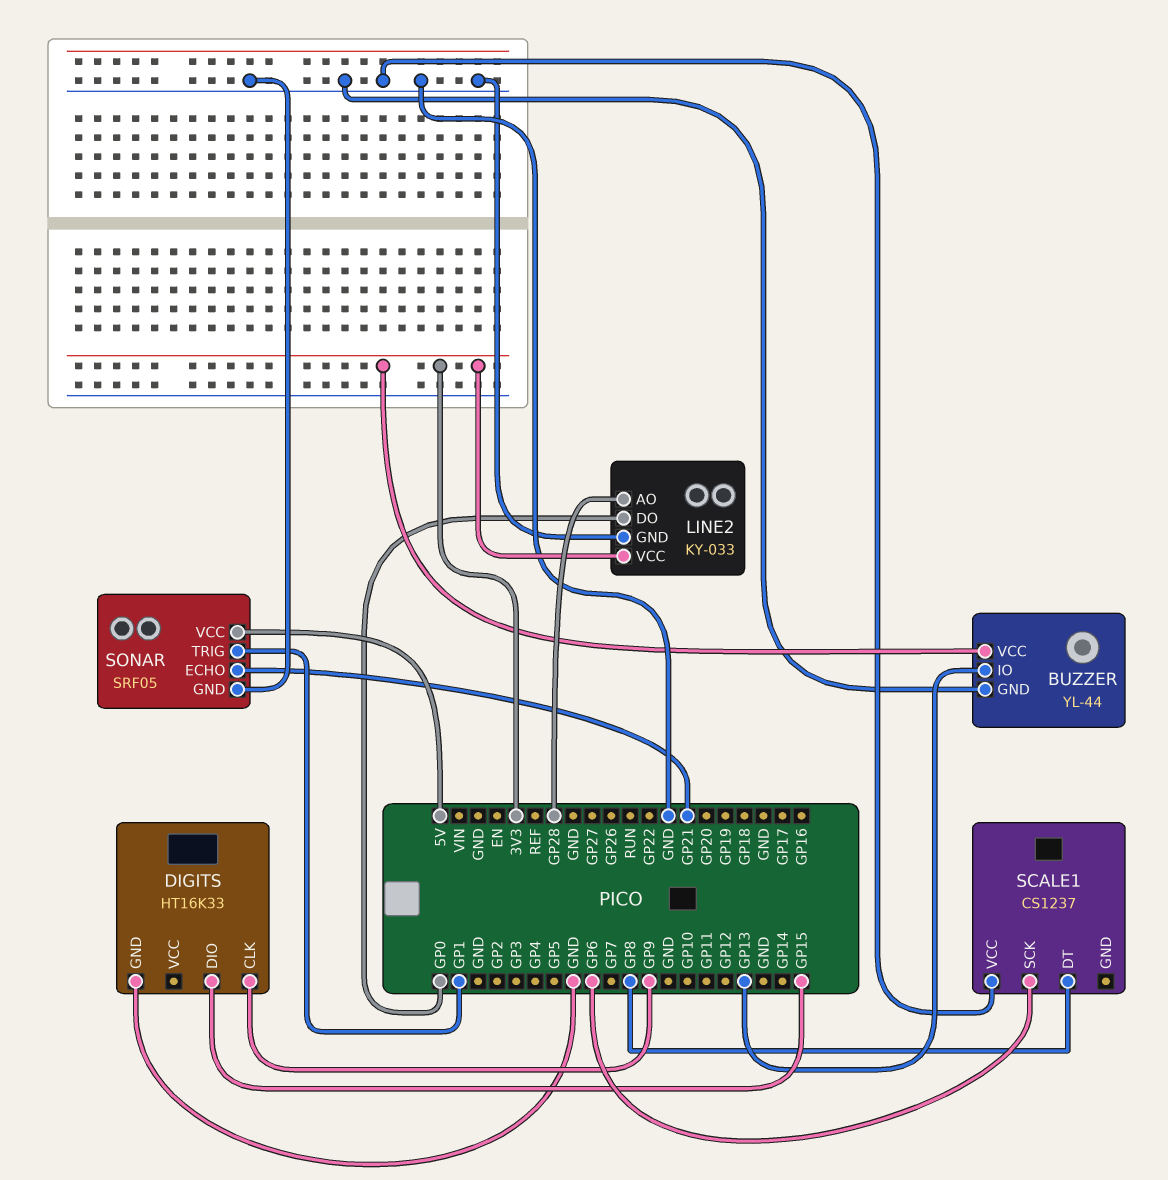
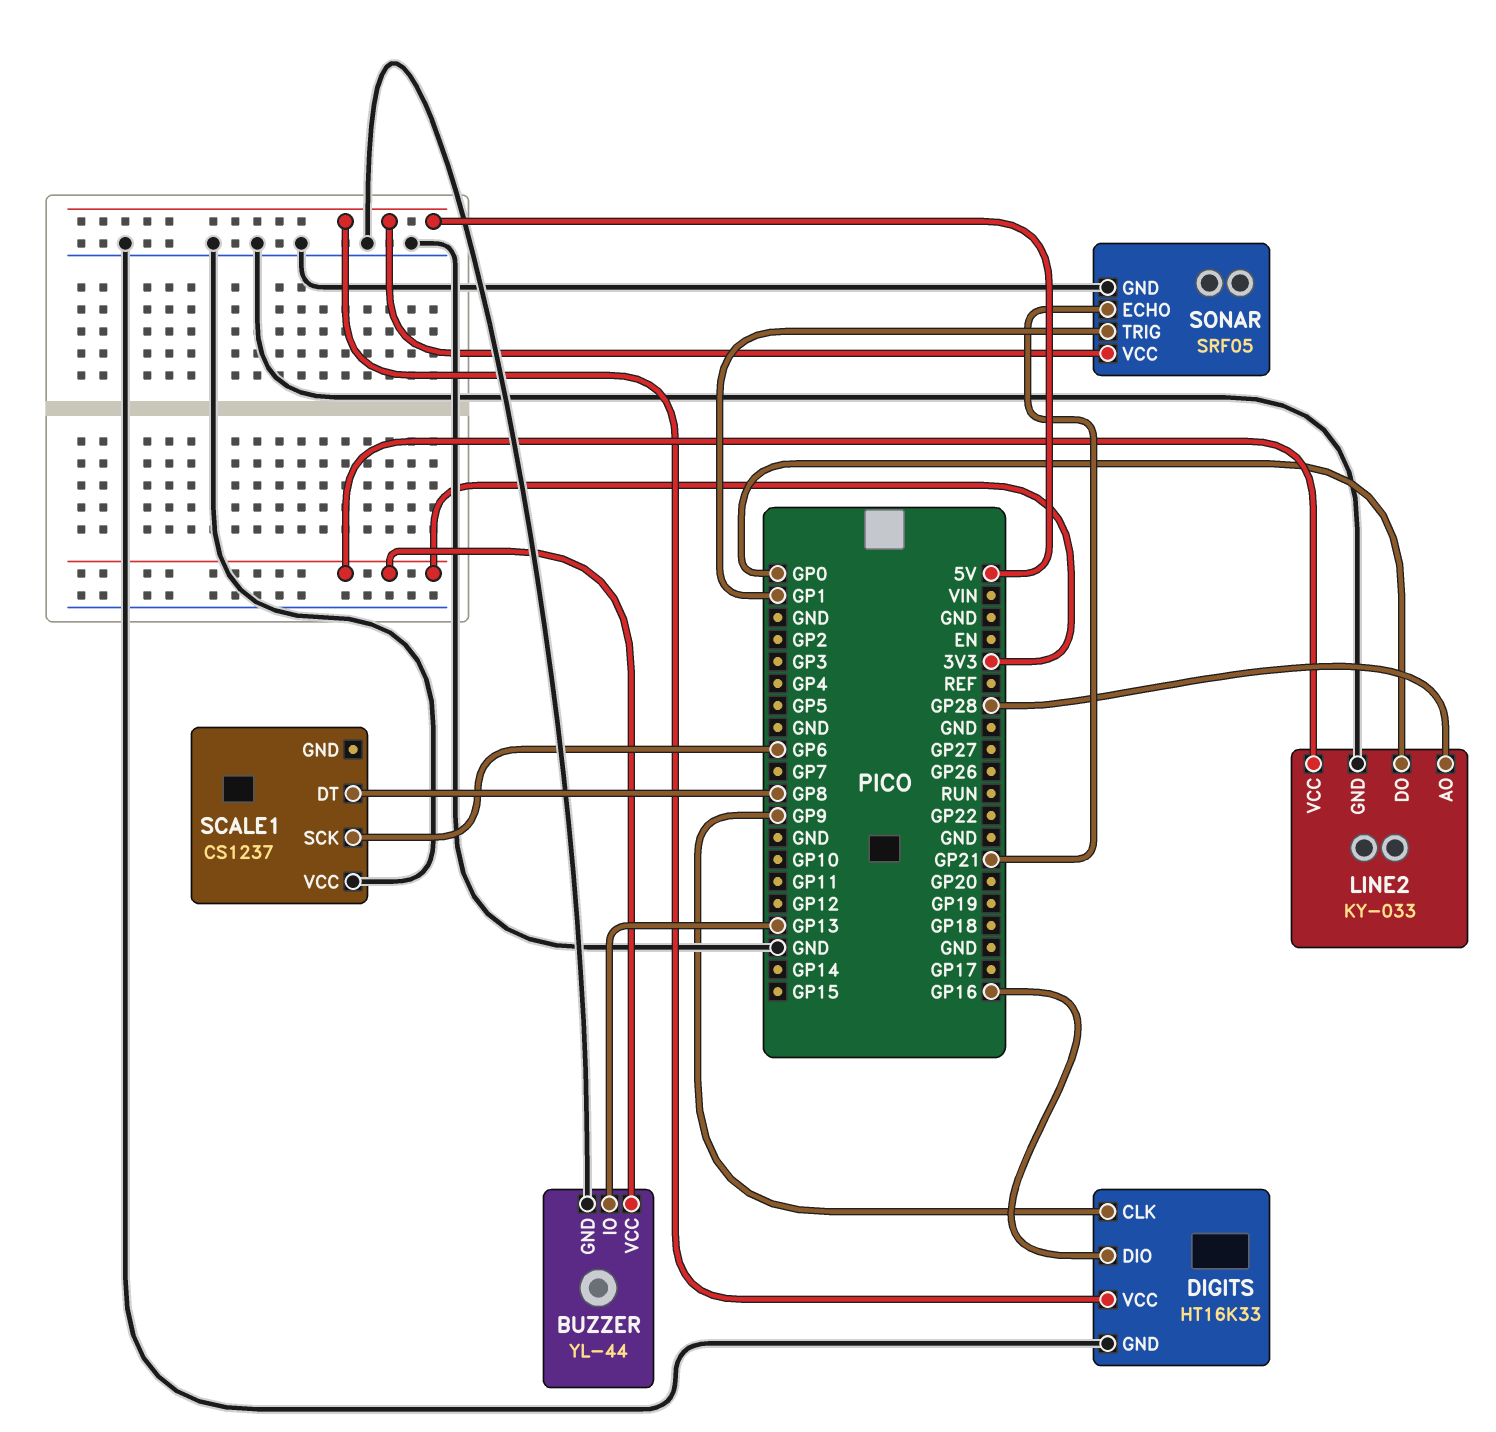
DIGITS pin DIO: GP15 -> GP16
DIGITS pin VCC: none -> 5V

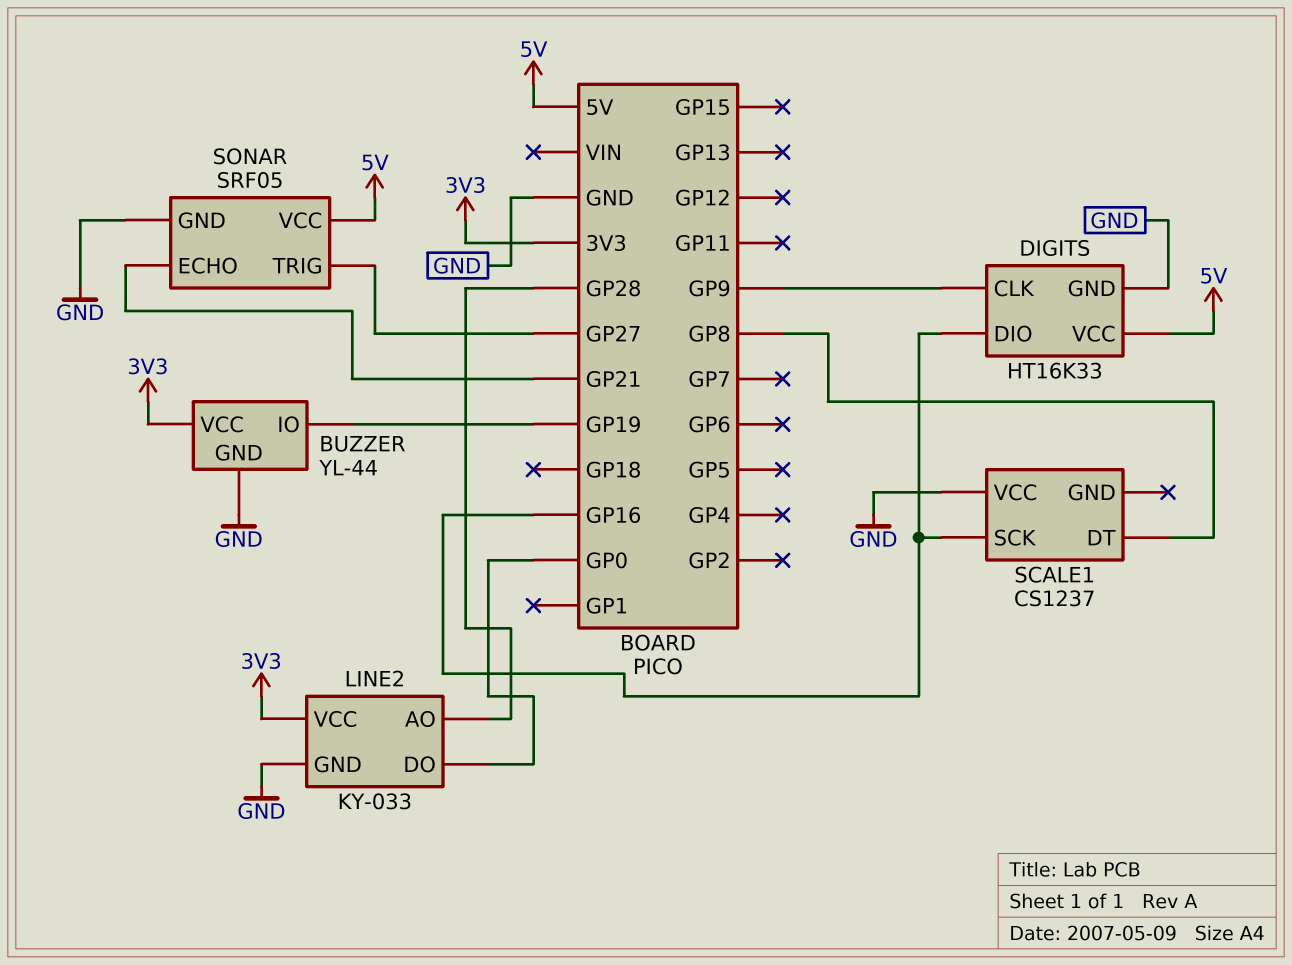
BUZZER pin IO: GP13 -> GP19
SCALE1 pin SCK: GP6 -> GP16
SONAR pin TRIG: GP1 -> GP27

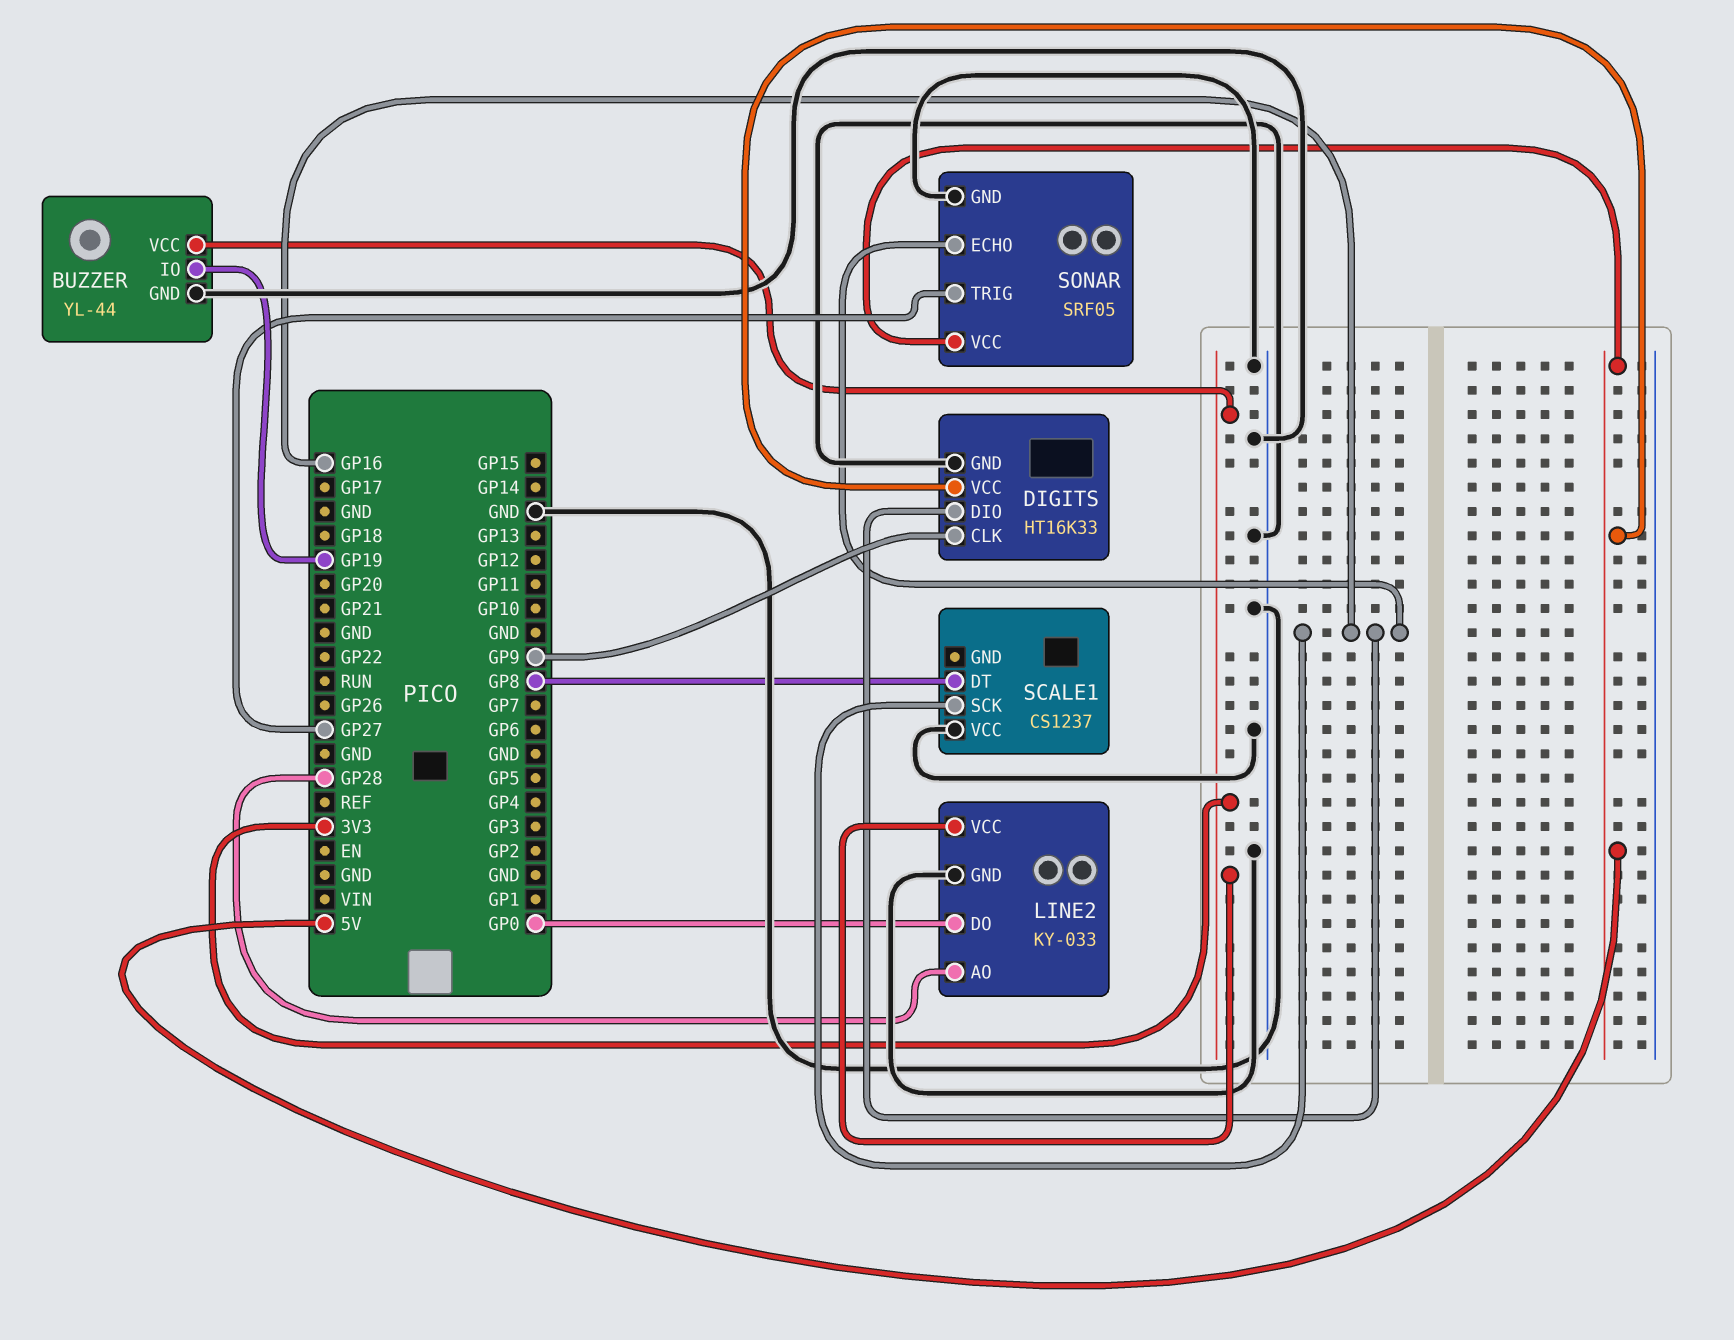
SONAR pin ECHO: GP21 -> GP16

